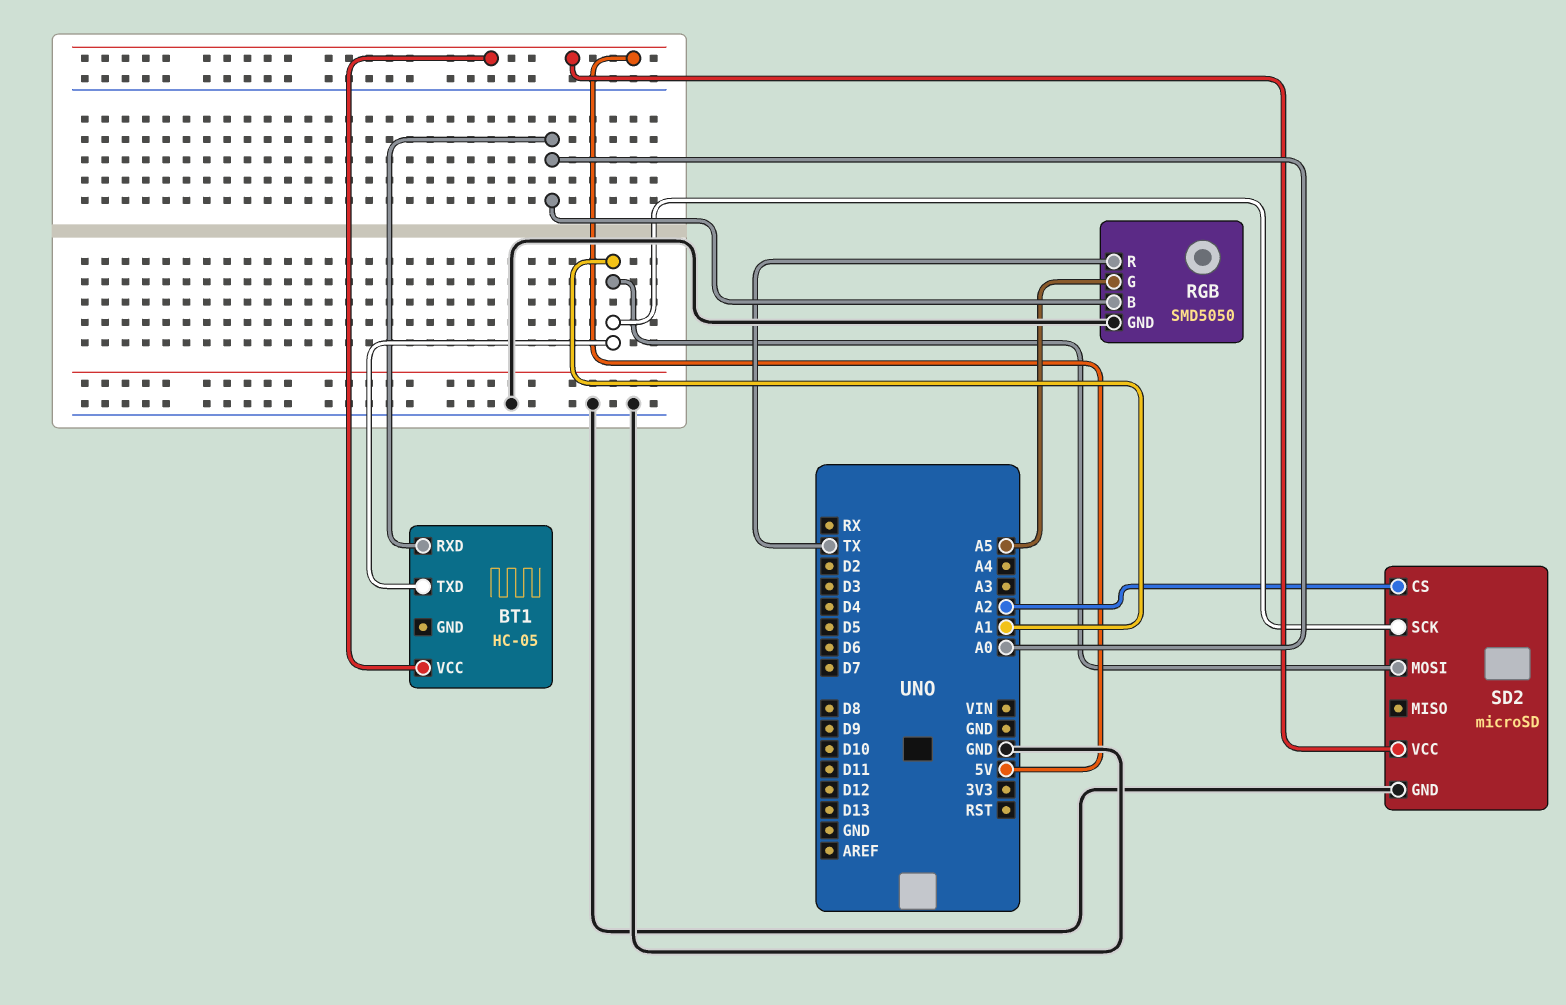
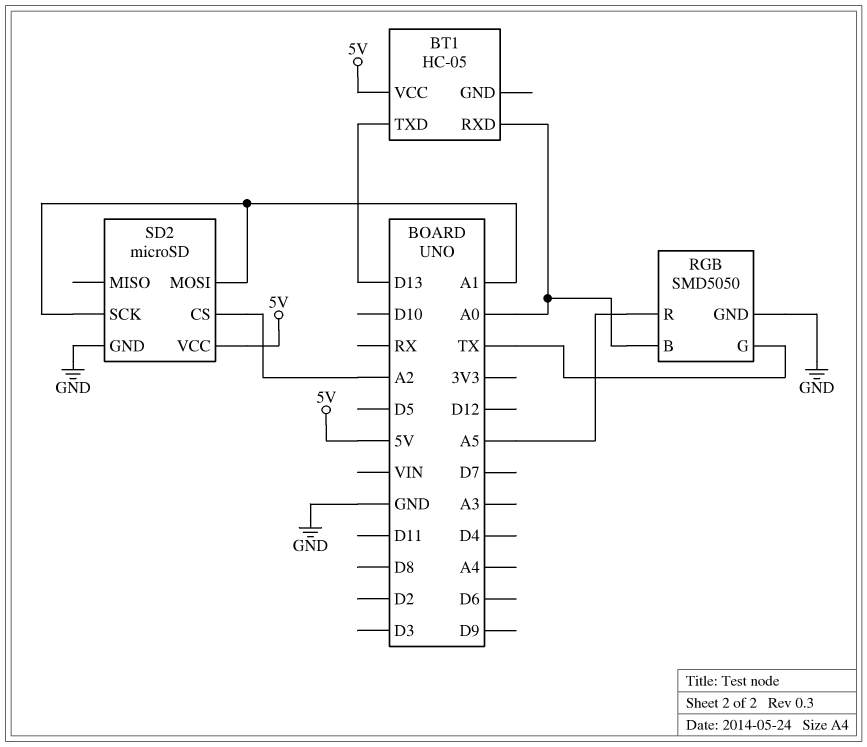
BT1 pin TXD: A1 -> D13
RGB pin G: A5 -> TX
RGB pin R: TX -> A5

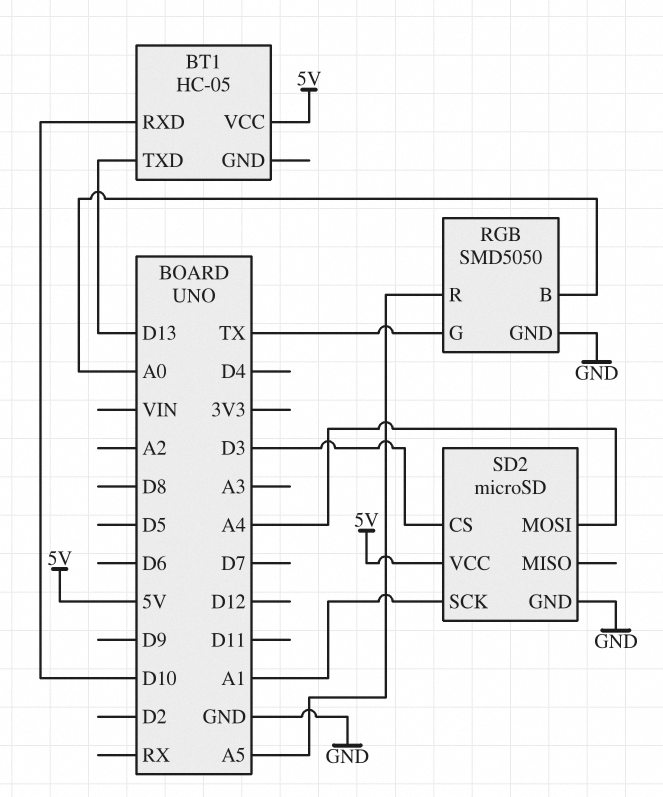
BT1 pin RXD: A0 -> D10
SD2 pin CS: A2 -> D3
SD2 pin MOSI: A1 -> A4

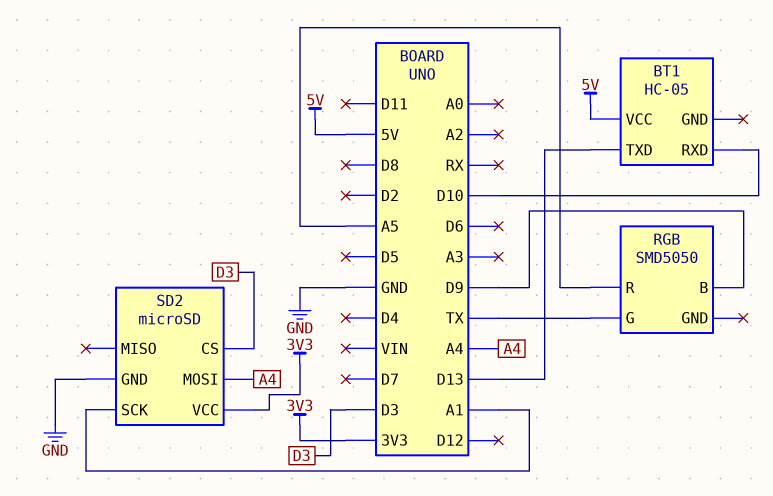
RGB pin B: A0 -> D9
RGB pin GND: GND -> none
SD2 pin VCC: 5V -> 3V3

